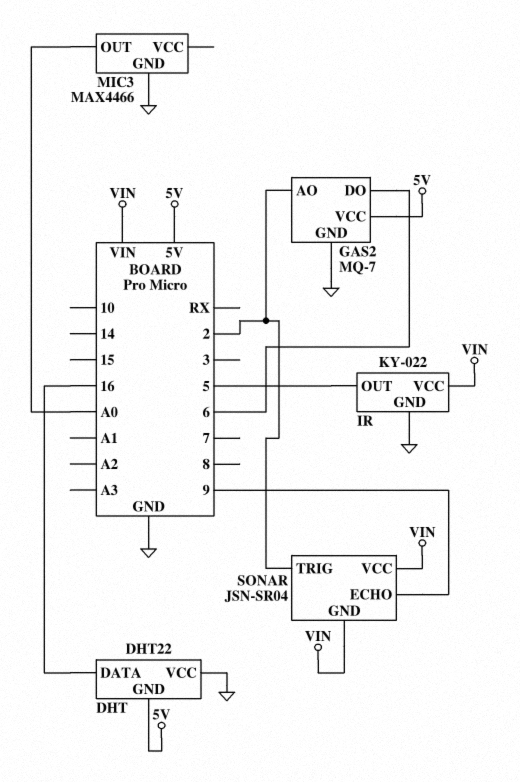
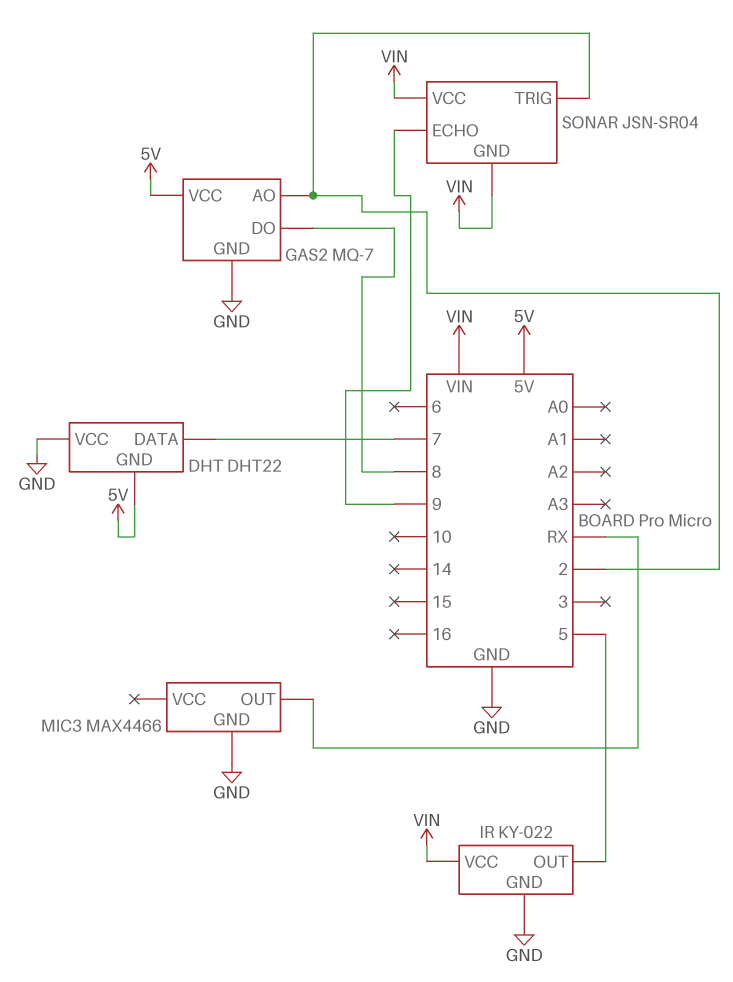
DHT pin DATA: 16 -> 7
GAS2 pin DO: 6 -> 8
MIC3 pin OUT: A0 -> RX

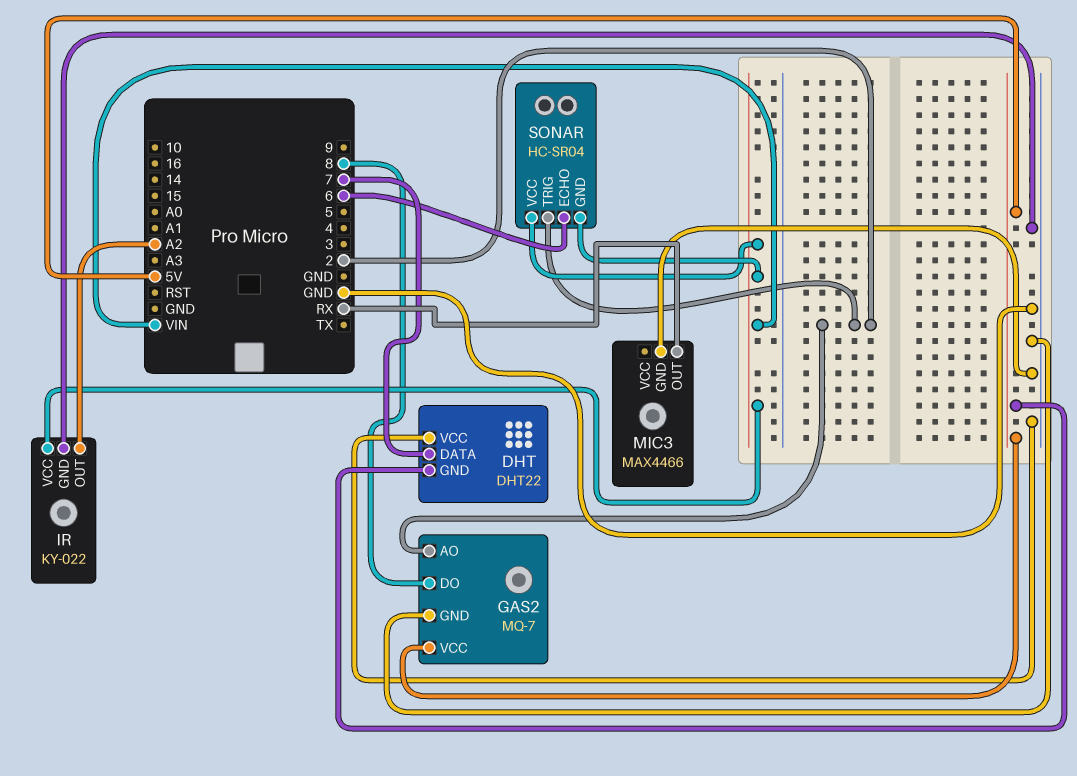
IR pin OUT: 5 -> A2
SONAR: JSN-SR04 -> HC-SR04
SONAR pin ECHO: 9 -> 6

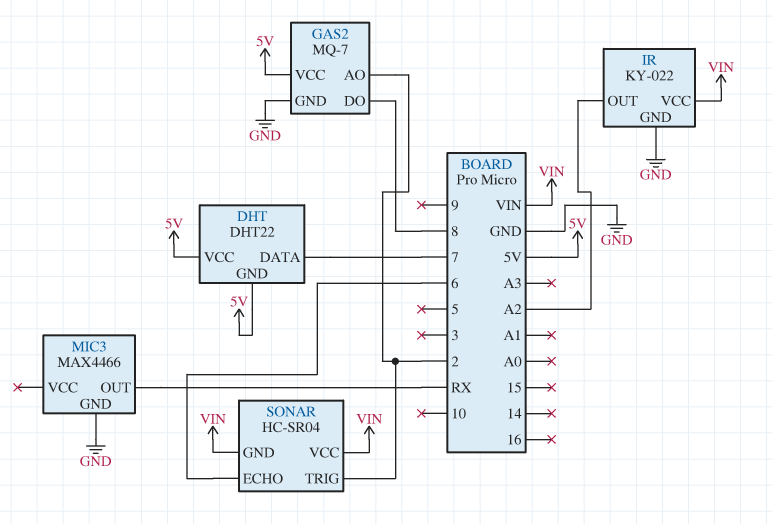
DHT pin VCC: GND -> 5V

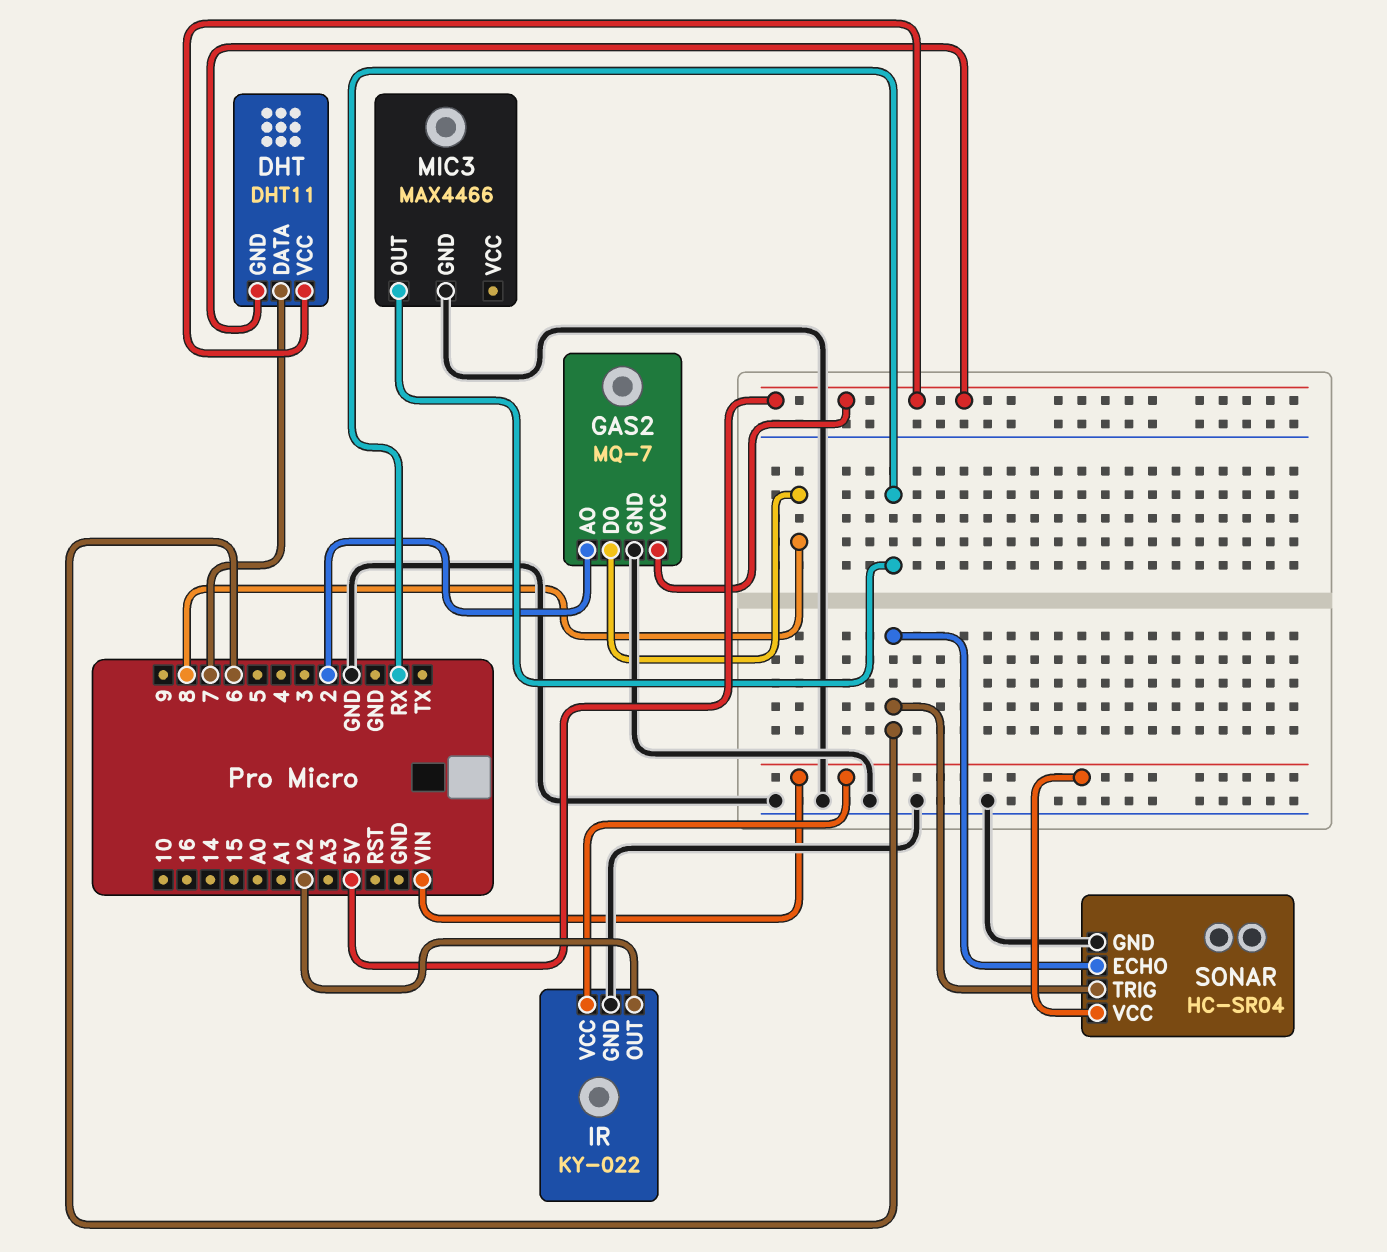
DHT: DHT22 -> DHT11
SONAR pin GND: VIN -> GND
SONAR pin TRIG: 2 -> 6

